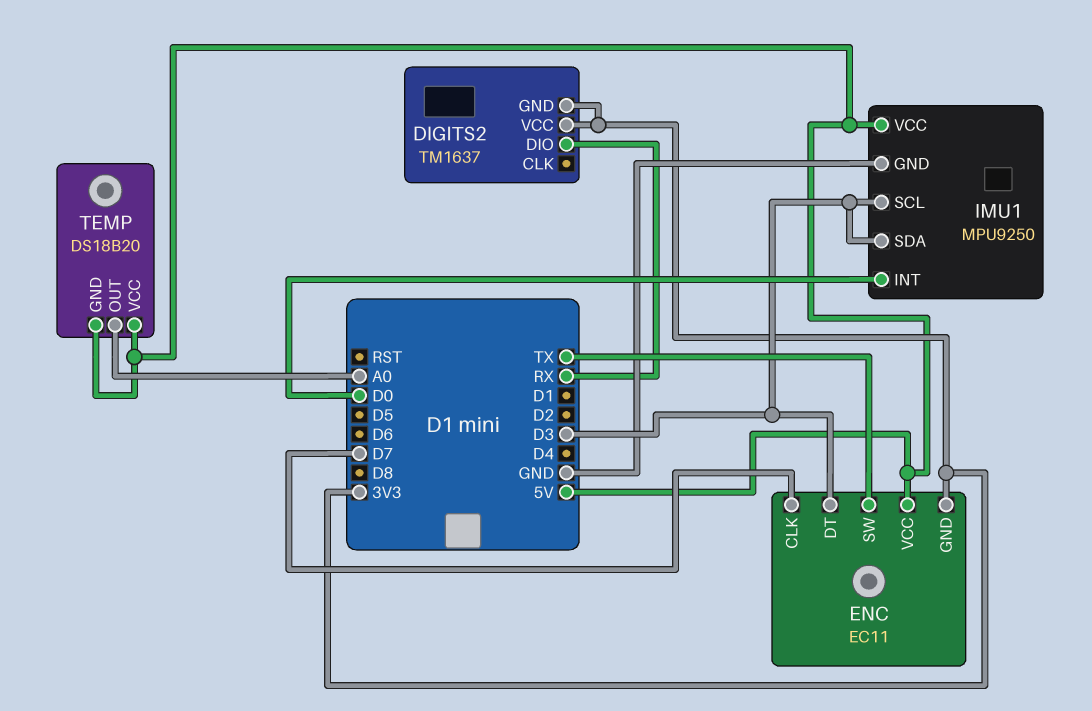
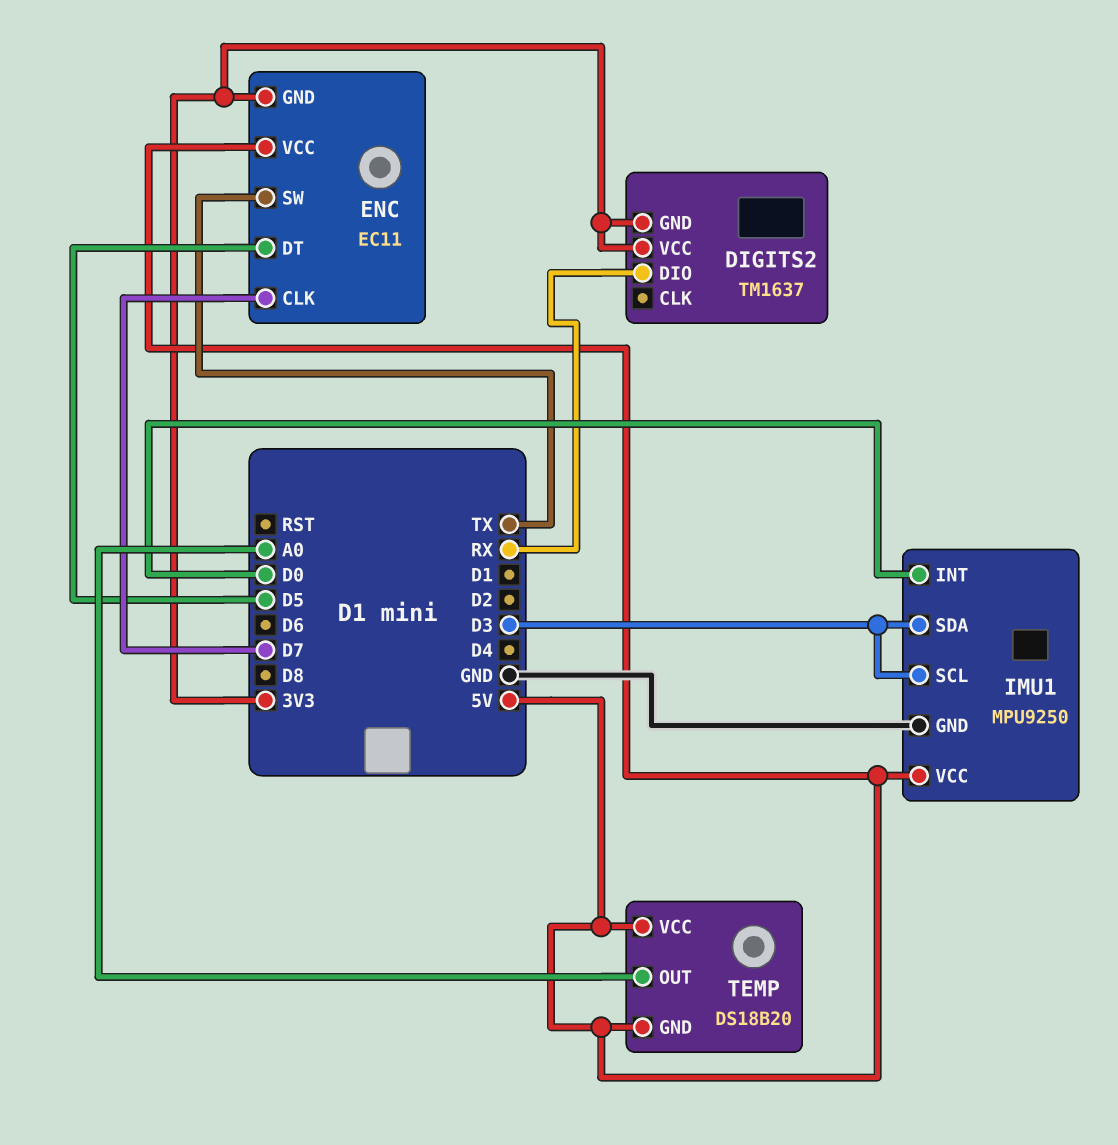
ENC pin DT: D3 -> D5

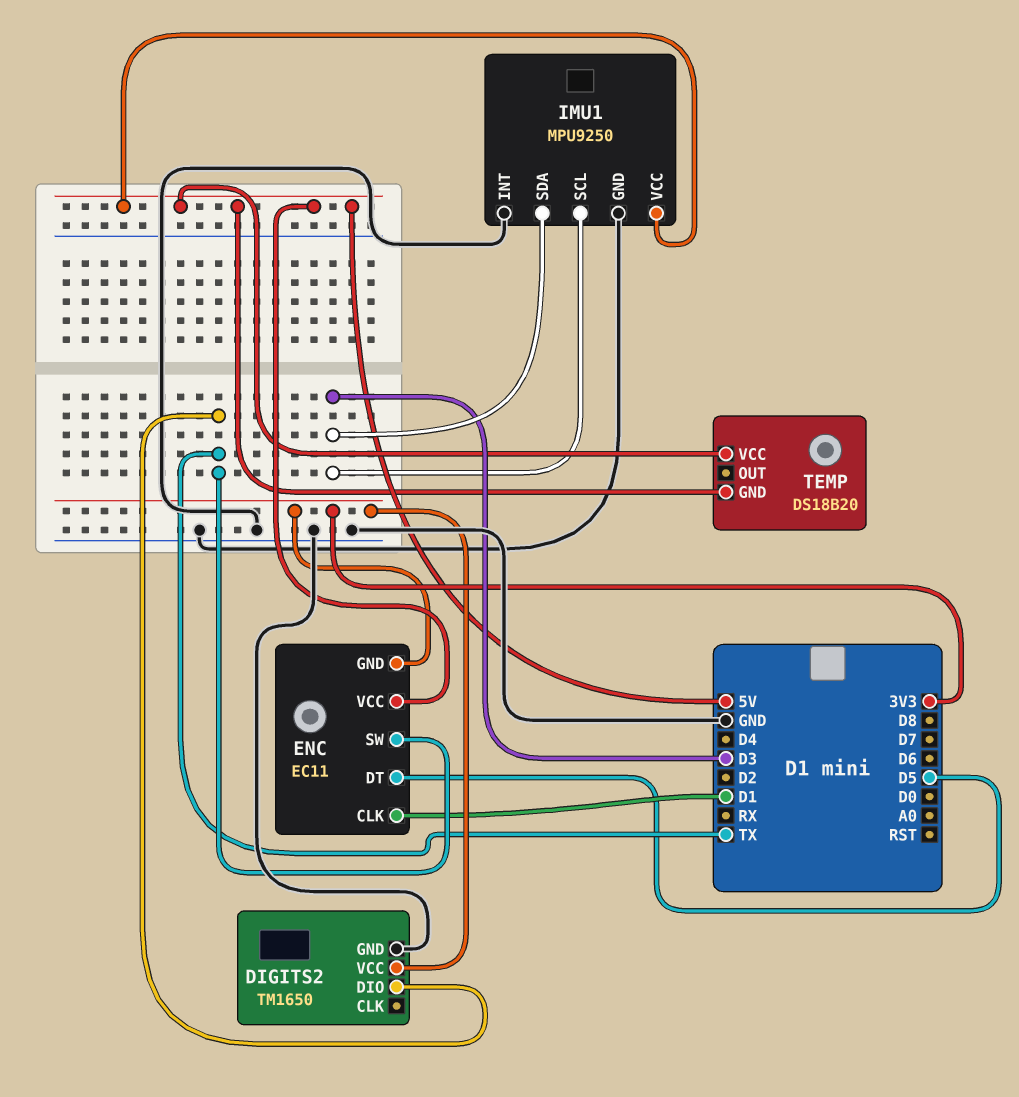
DIGITS2: TM1637 -> TM1650
DIGITS2 pin DIO: RX -> TX
DIGITS2 pin GND: 3V3 -> GND
ENC pin CLK: D7 -> D1
IMU1 pin INT: D0 -> GND
TEMP pin OUT: A0 -> none

